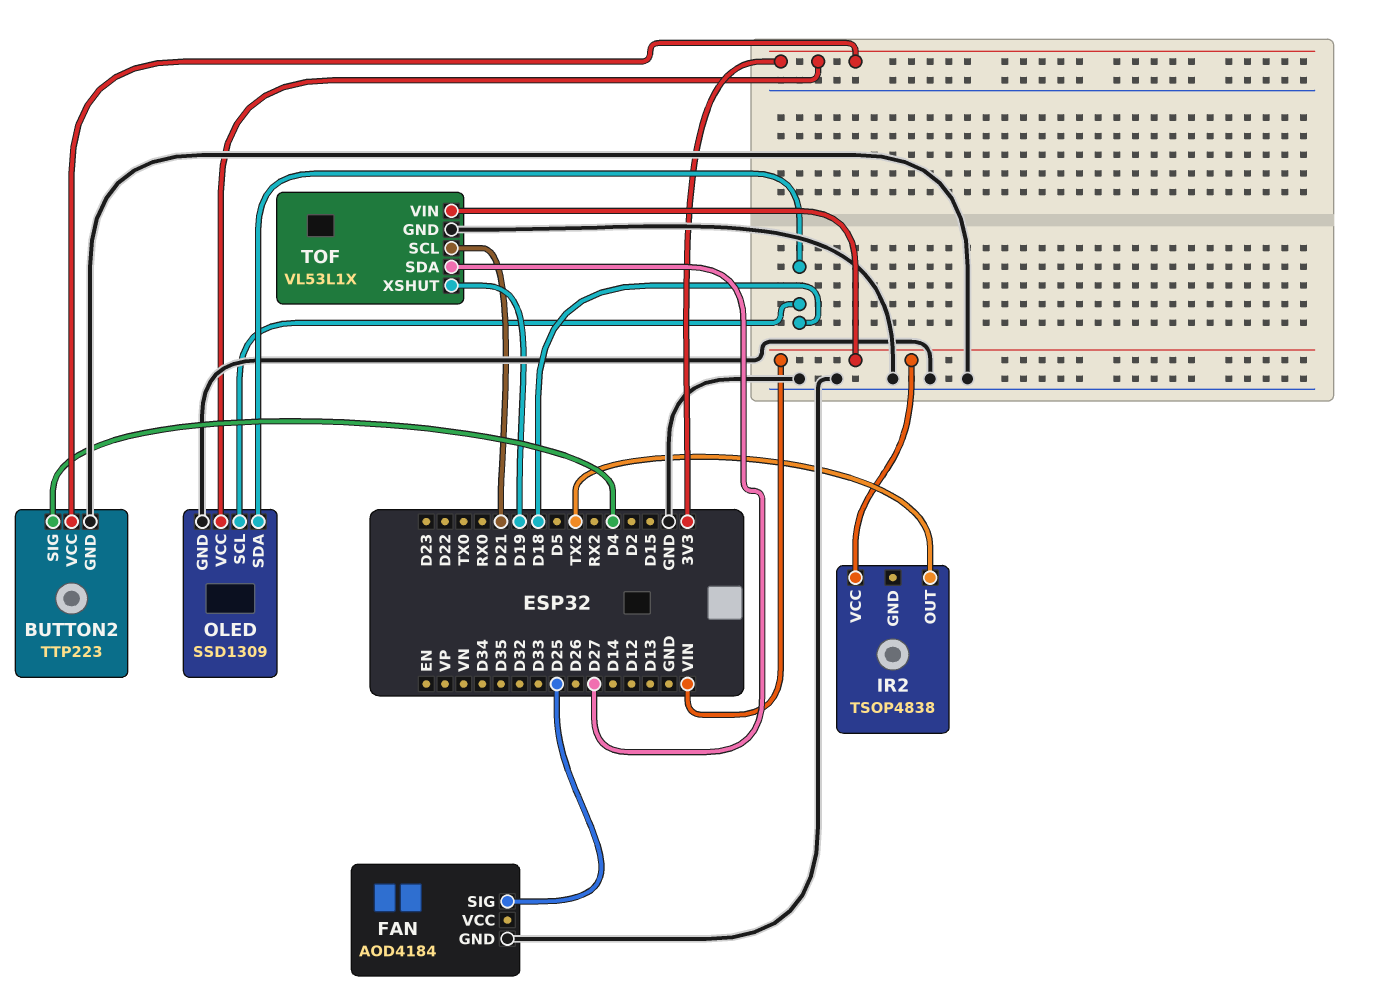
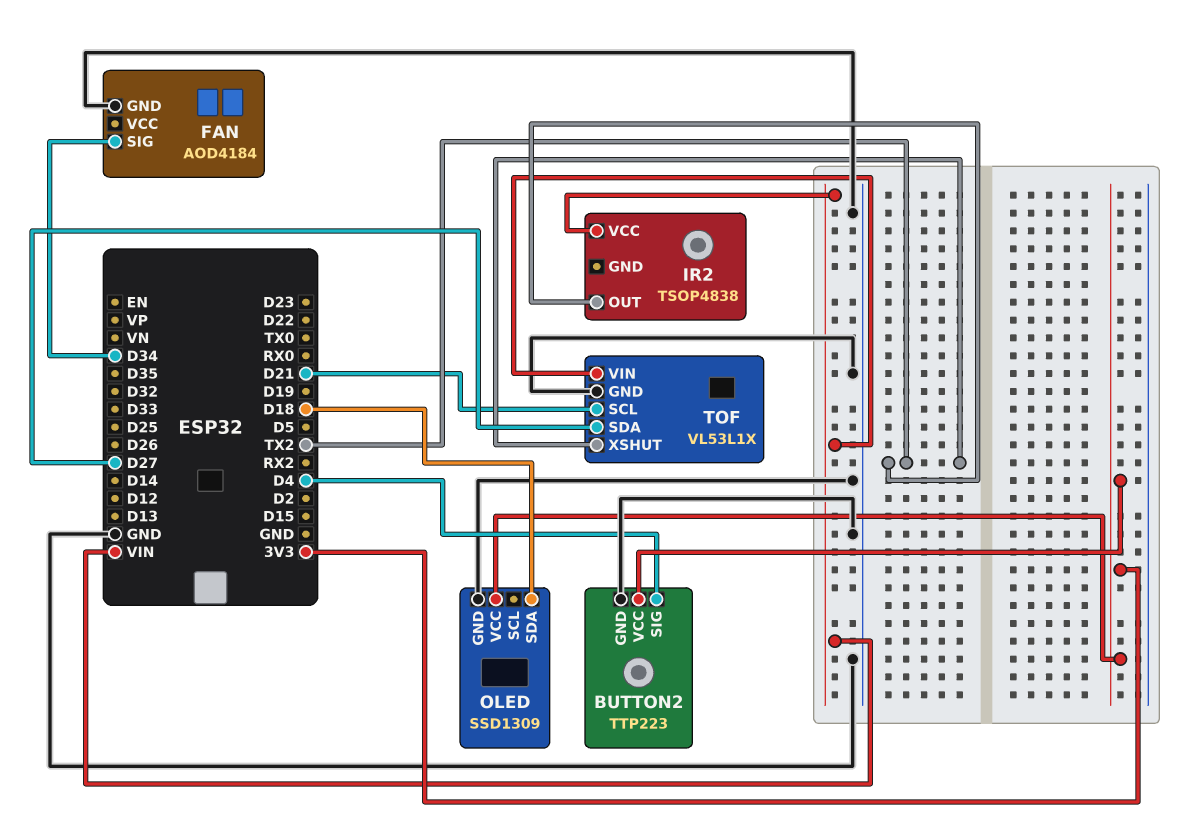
FAN pin SIG: D25 -> D34
OLED pin SCL: D18 -> none
TOF pin XSHUT: D19 -> TX2

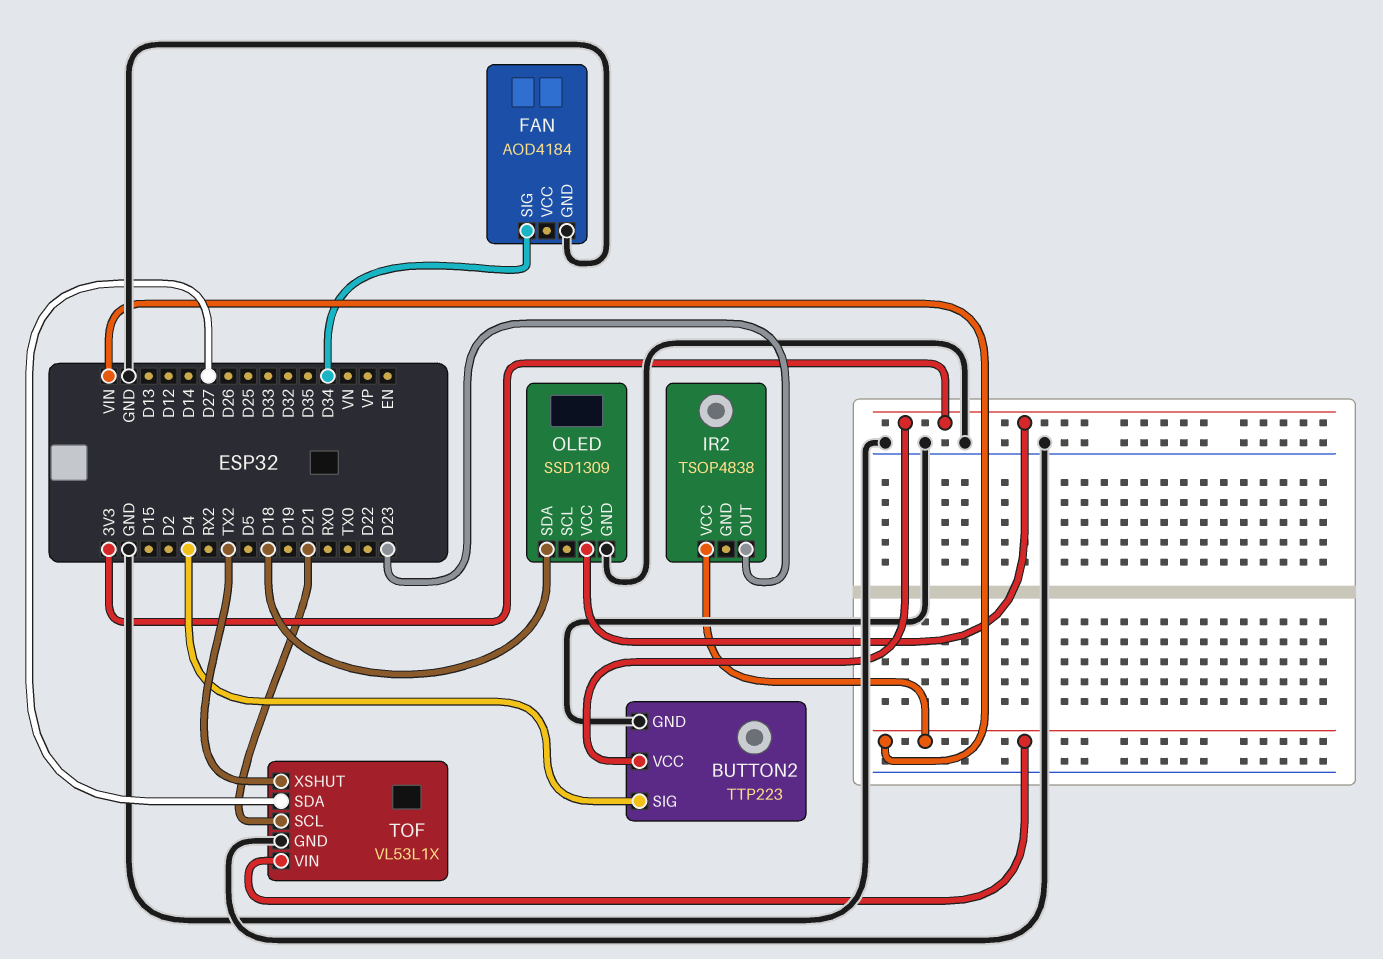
IR2 pin OUT: TX2 -> D23

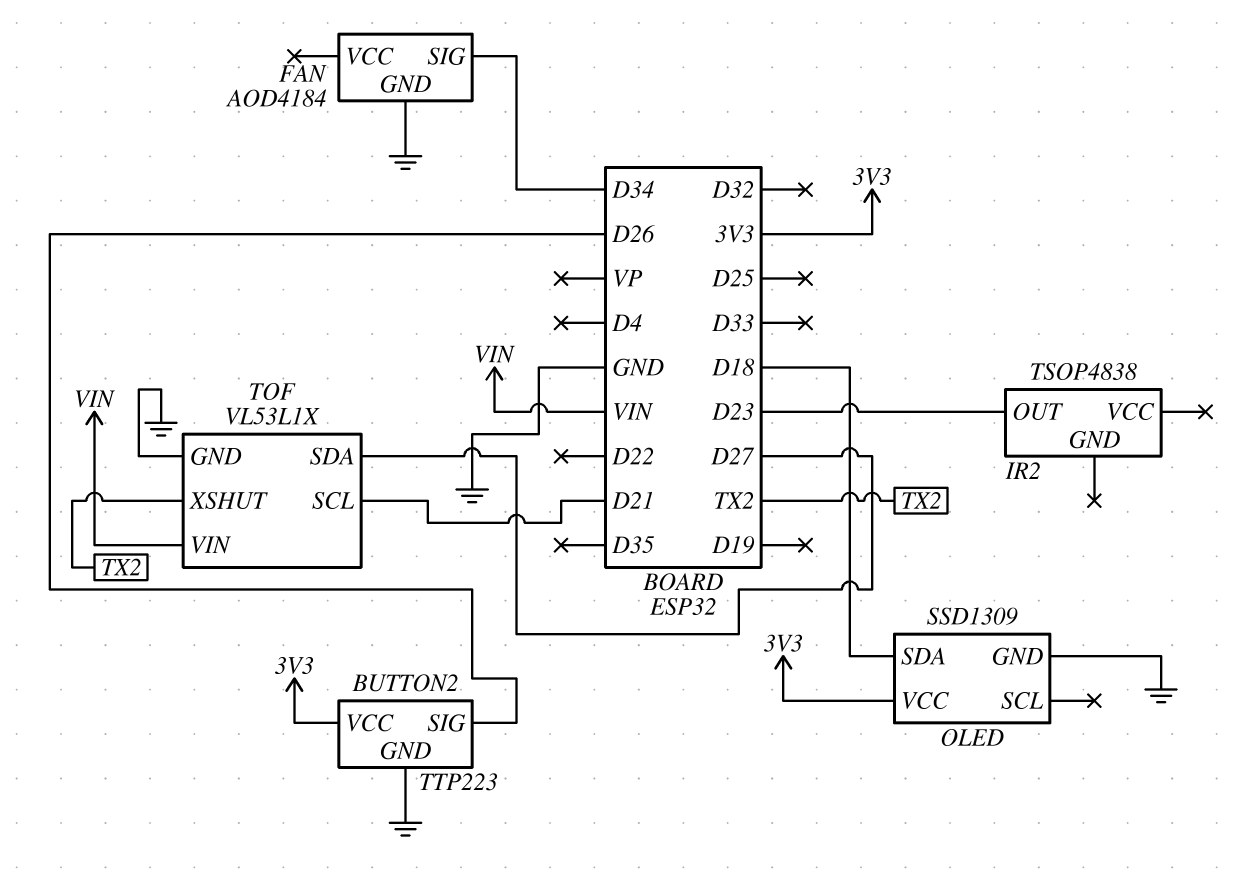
BUTTON2 pin SIG: D4 -> D26
IR2 pin VCC: VIN -> none

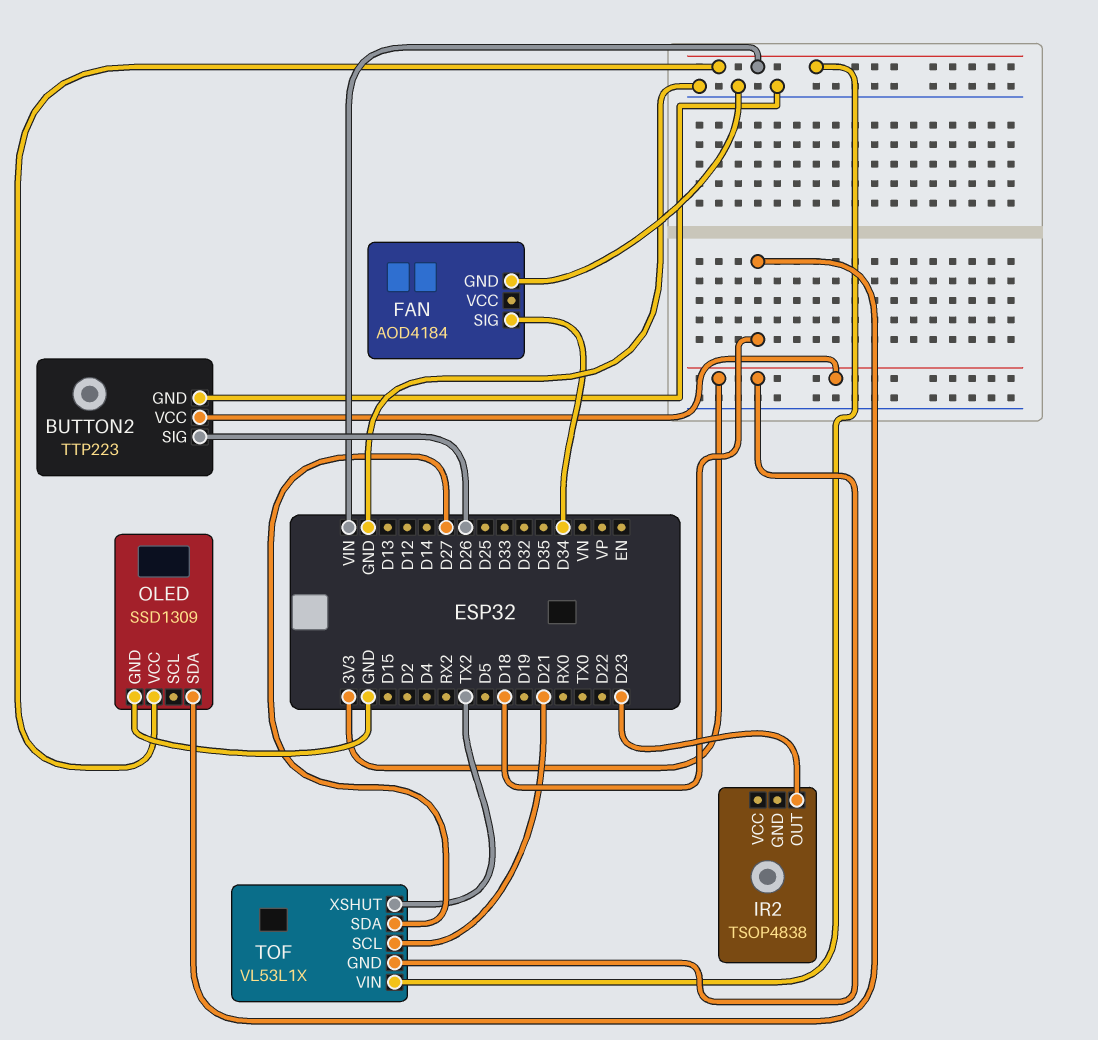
OLED pin VCC: 3V3 -> VIN
TOF pin GND: GND -> 3V3

